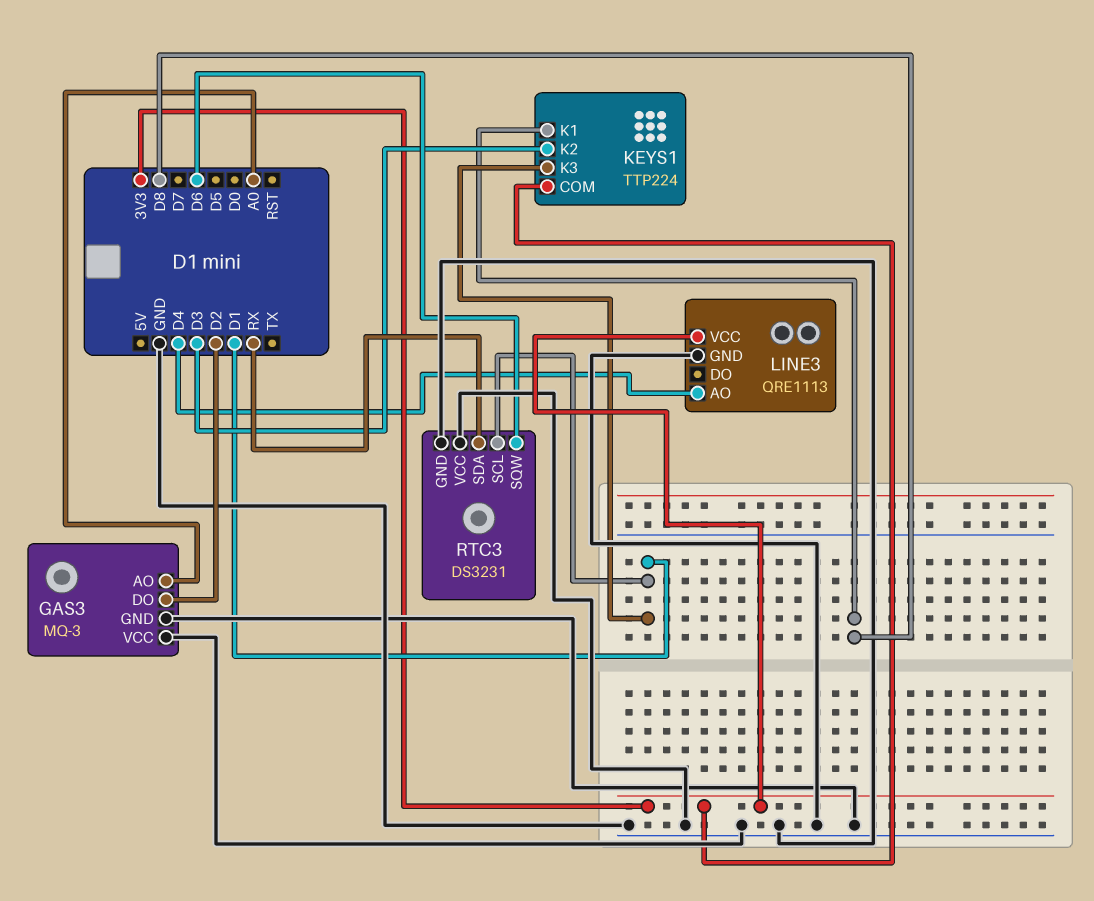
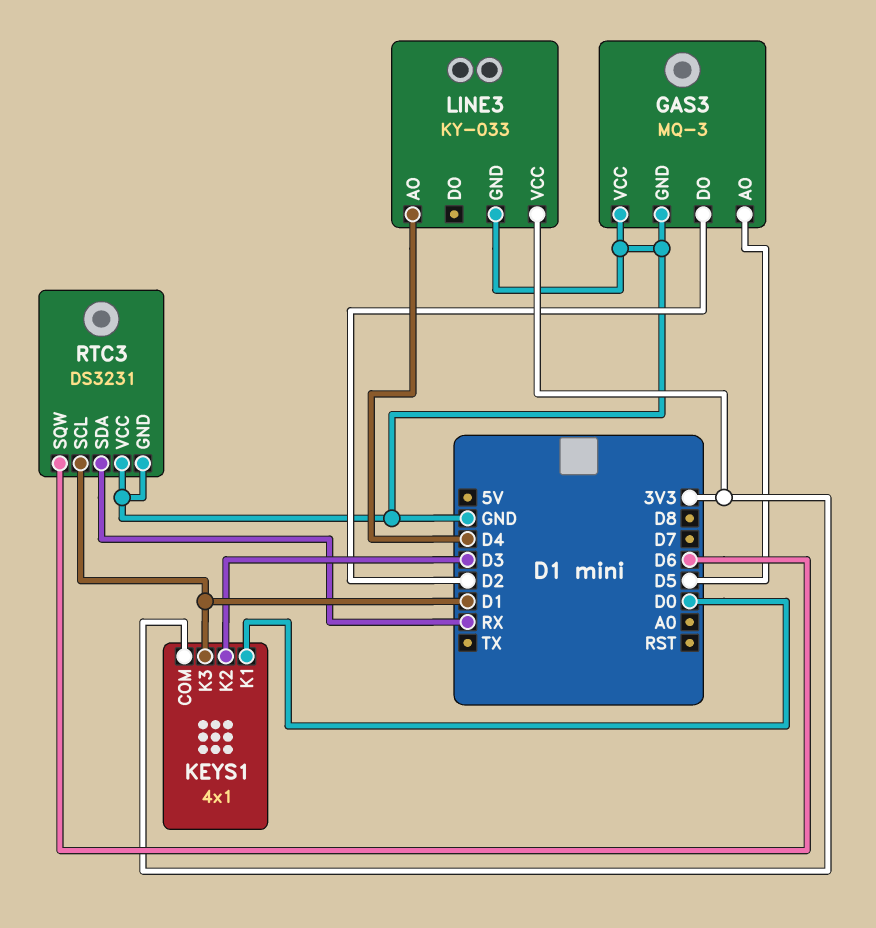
GAS3 pin AO: A0 -> D5
KEYS1: TTP224 -> 4x1
KEYS1 pin K1: D8 -> D0
LINE3: QRE1113 -> KY-033

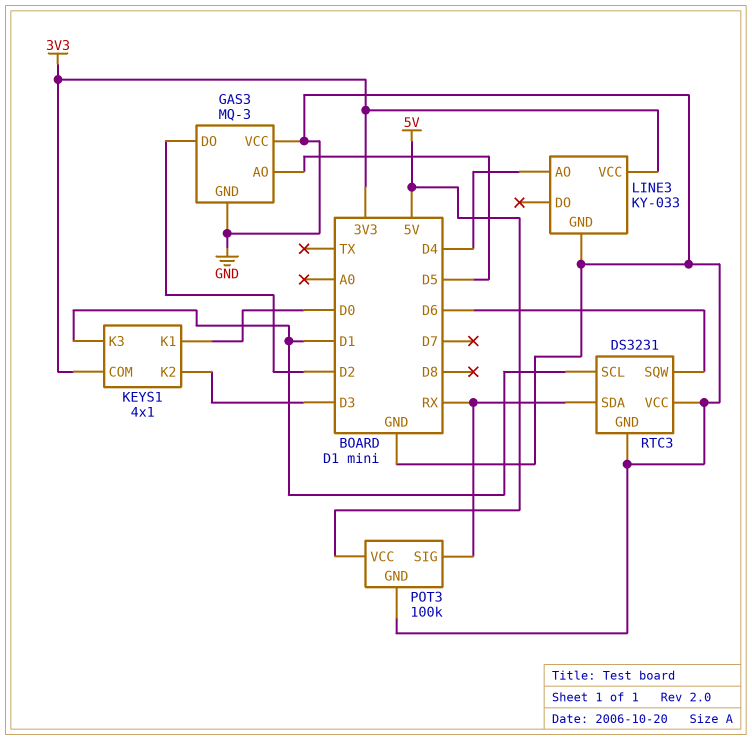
POT3: none -> 100k
POT3 pin GND: none -> GND
POT3 pin SIG: none -> RX
POT3 pin VCC: none -> 5V

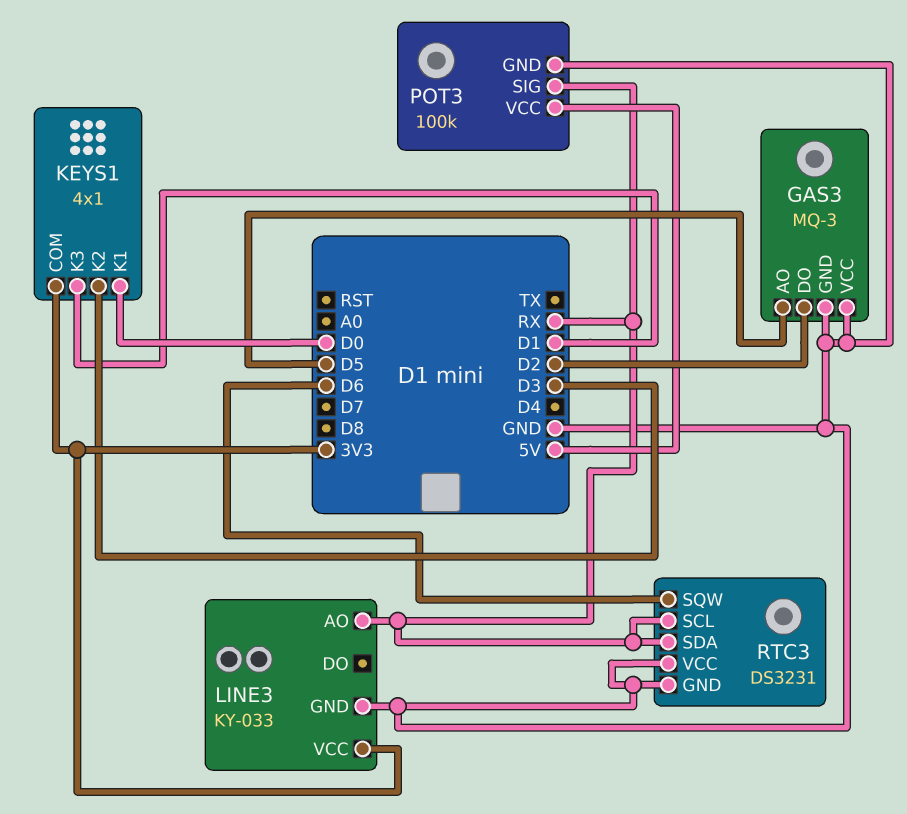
LINE3 pin AO: D4 -> RX
RTC3 pin SCL: D1 -> RX

